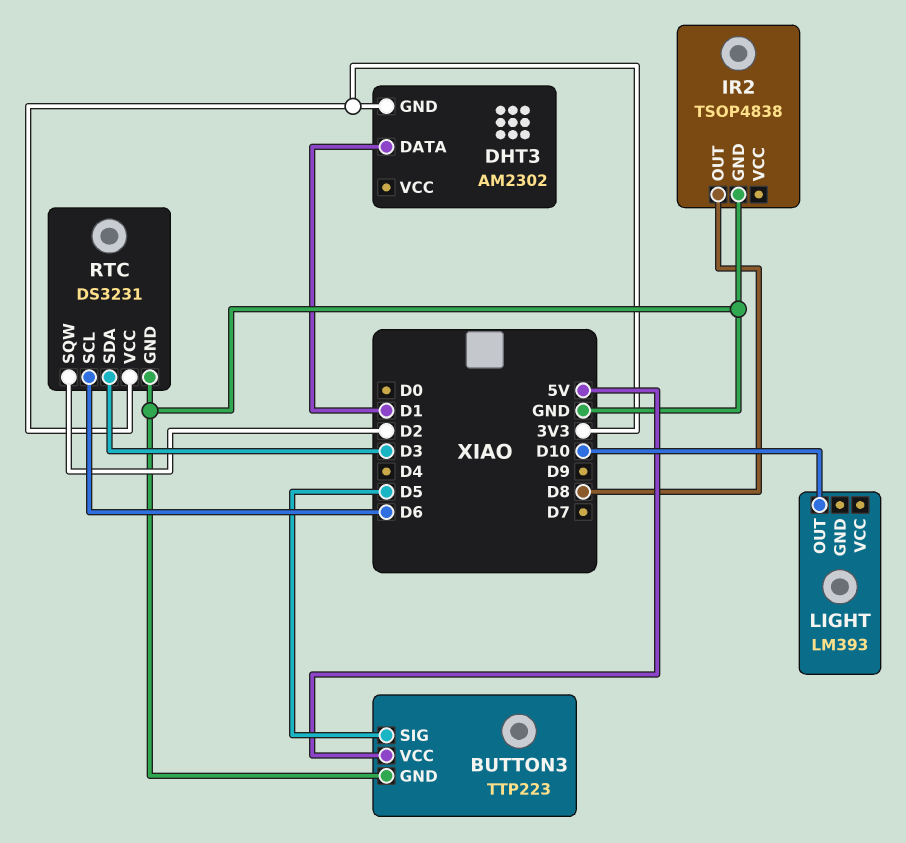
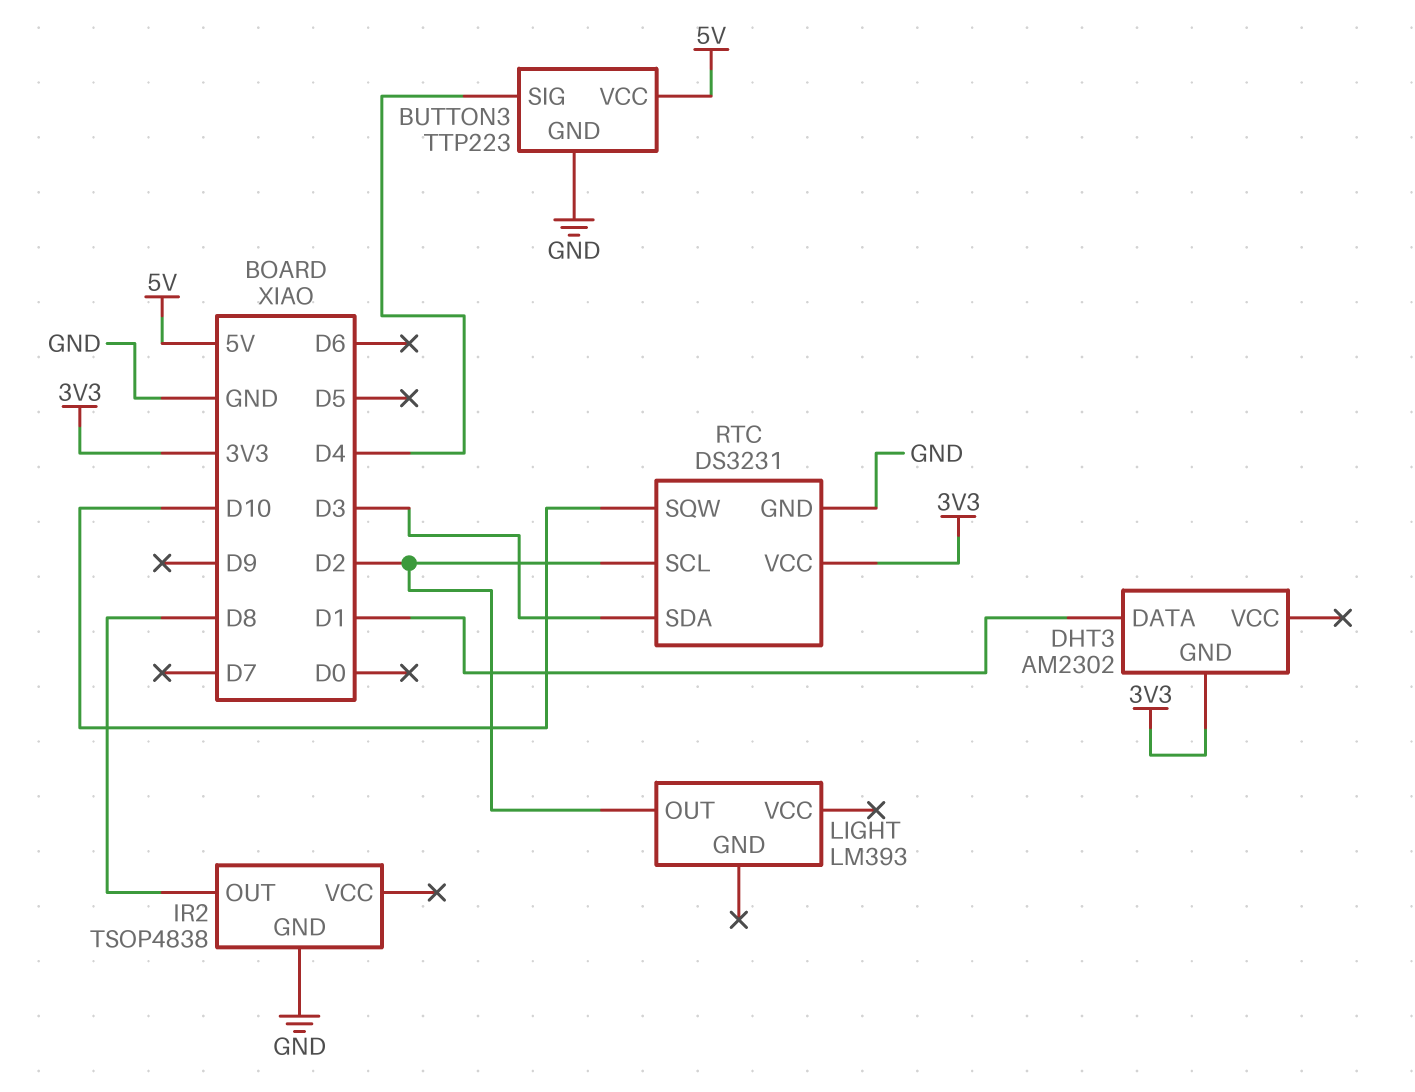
BUTTON3 pin SIG: D5 -> D4
LIGHT pin OUT: D10 -> D2
RTC pin SCL: D6 -> D2
RTC pin SQW: D2 -> D10

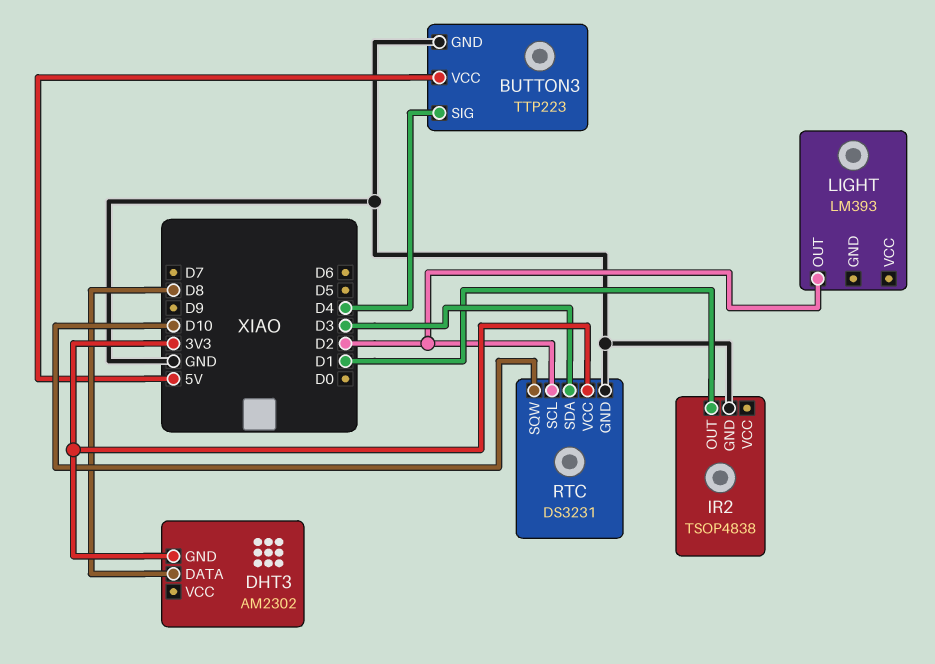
DHT3 pin DATA: D1 -> D8
IR2 pin OUT: D8 -> D1

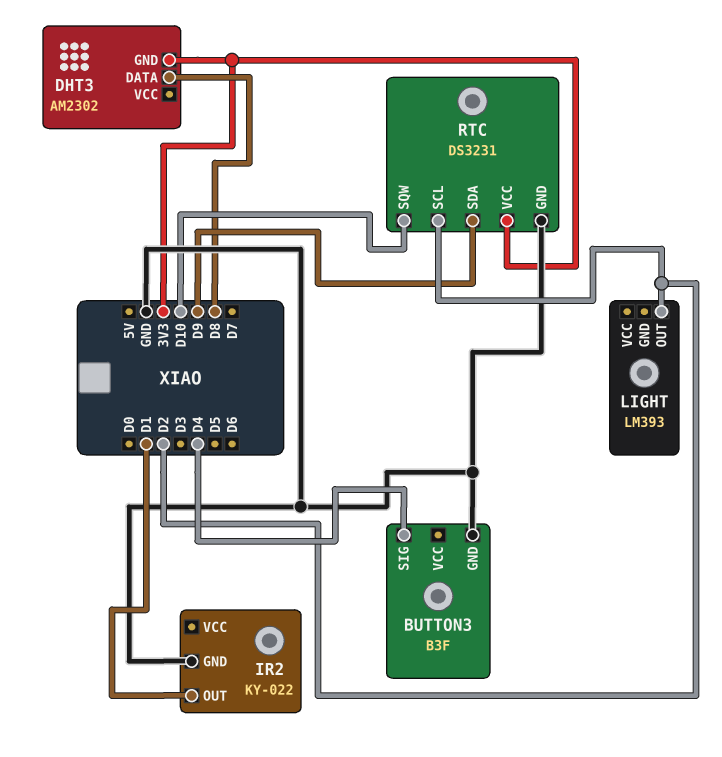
BUTTON3: TTP223 -> B3F
BUTTON3 pin VCC: 5V -> none
IR2: TSOP4838 -> KY-022
RTC pin SDA: D3 -> D9

